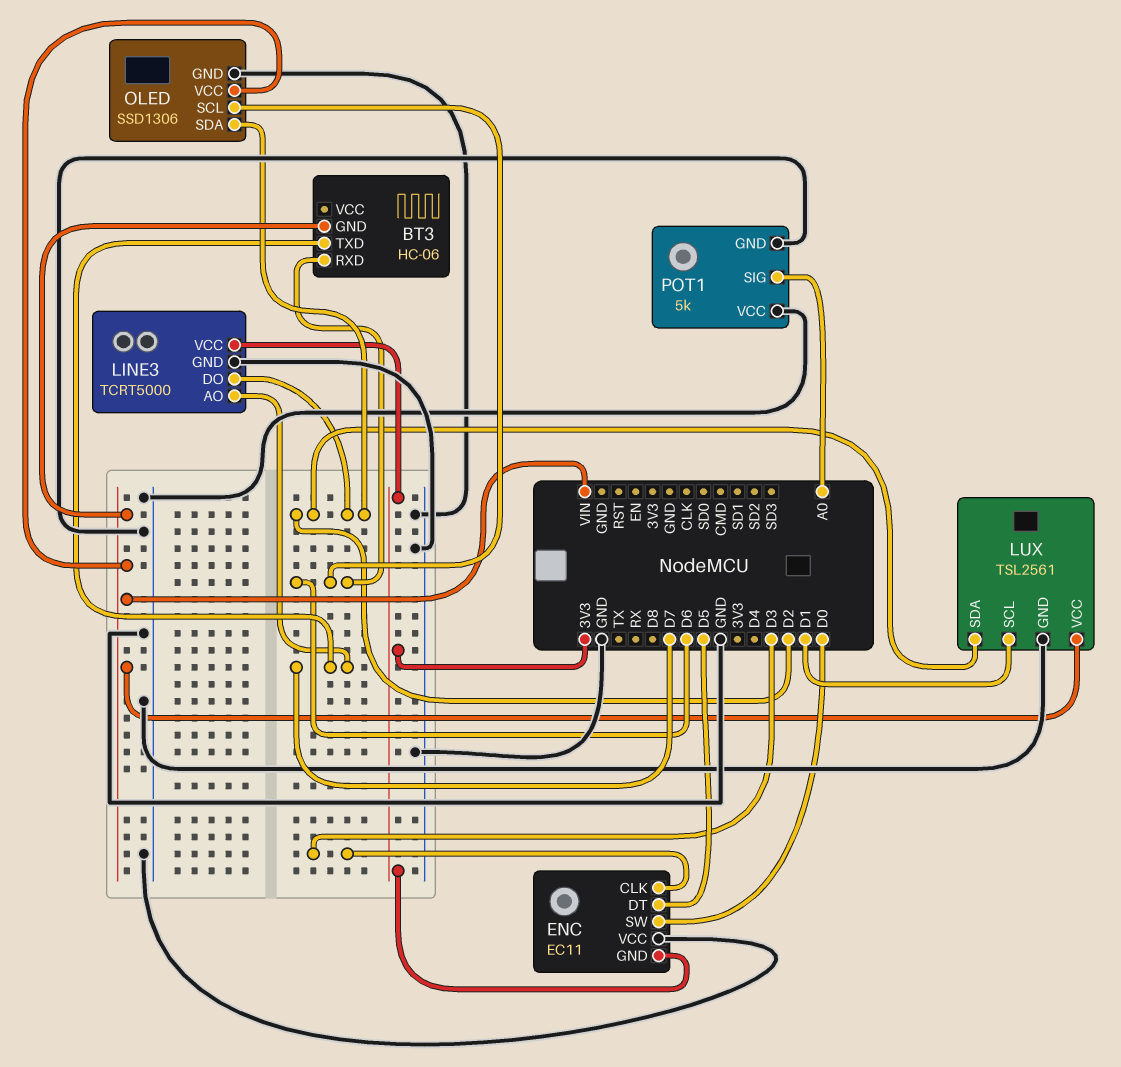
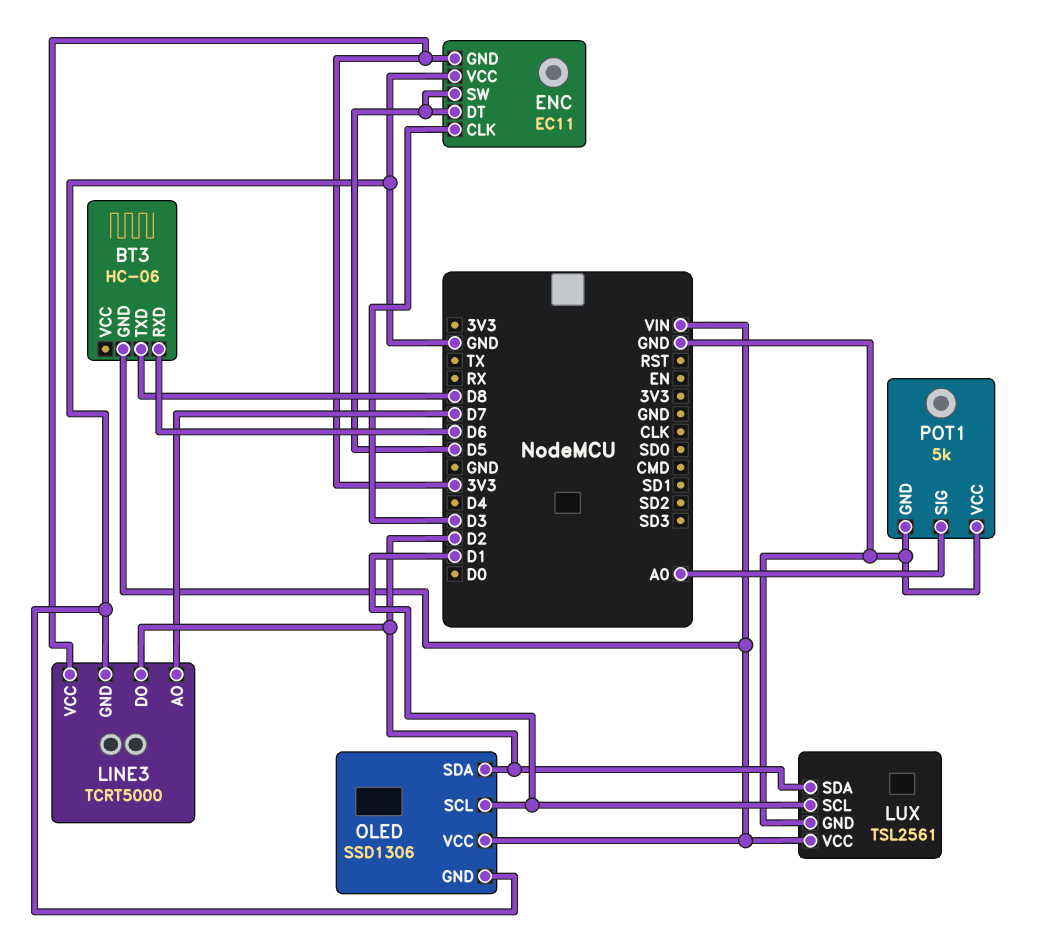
BT3 pin TXD: D7 -> D8
ENC pin SW: D0 -> D5
OLED pin SCL: D6 -> D1

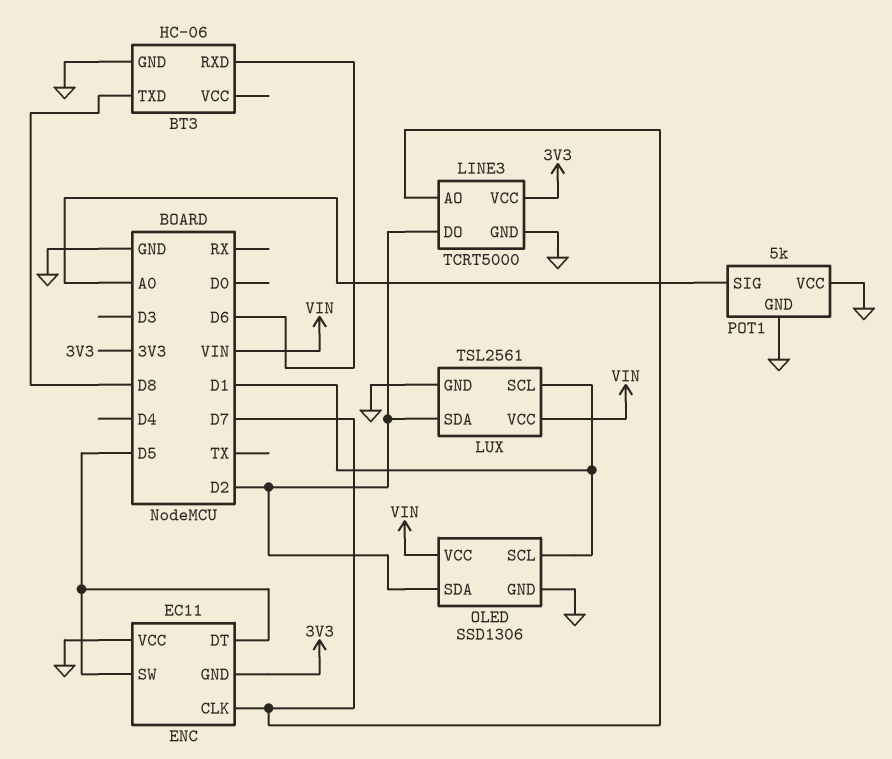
BT3 pin GND: VIN -> GND
ENC pin CLK: D3 -> D7

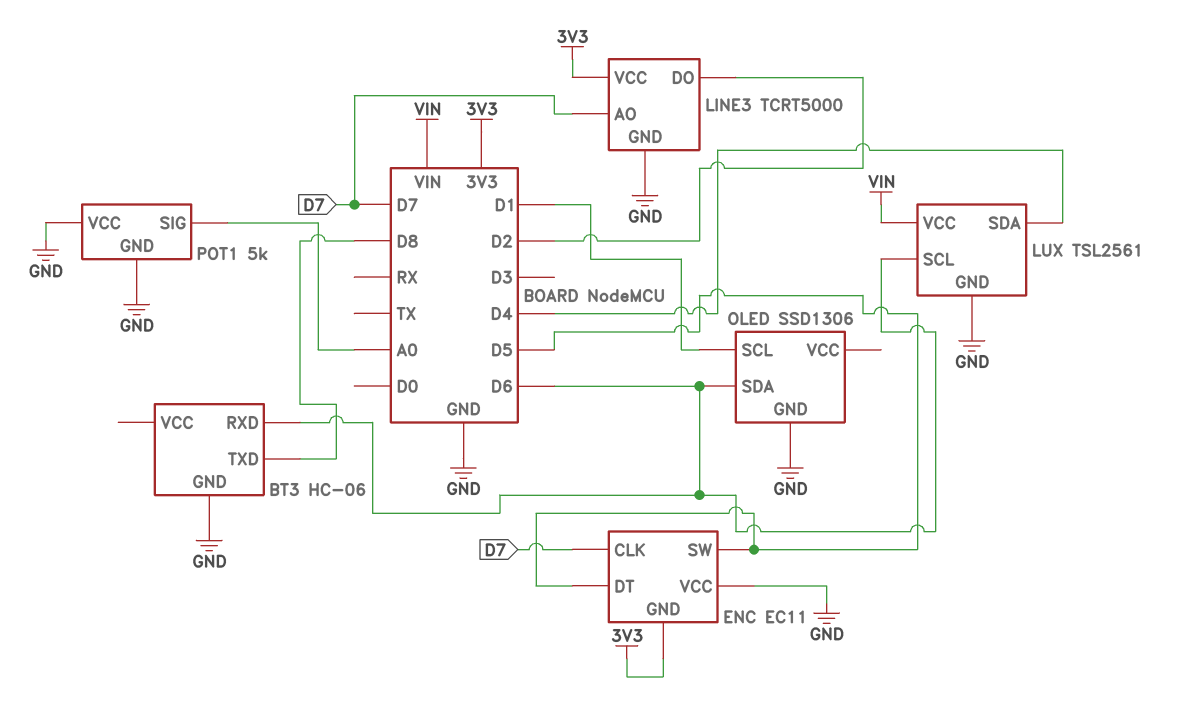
LUX pin SCL: D1 -> D6
LUX pin SDA: D2 -> D4
OLED pin SDA: D2 -> D6
OLED pin VCC: VIN -> none

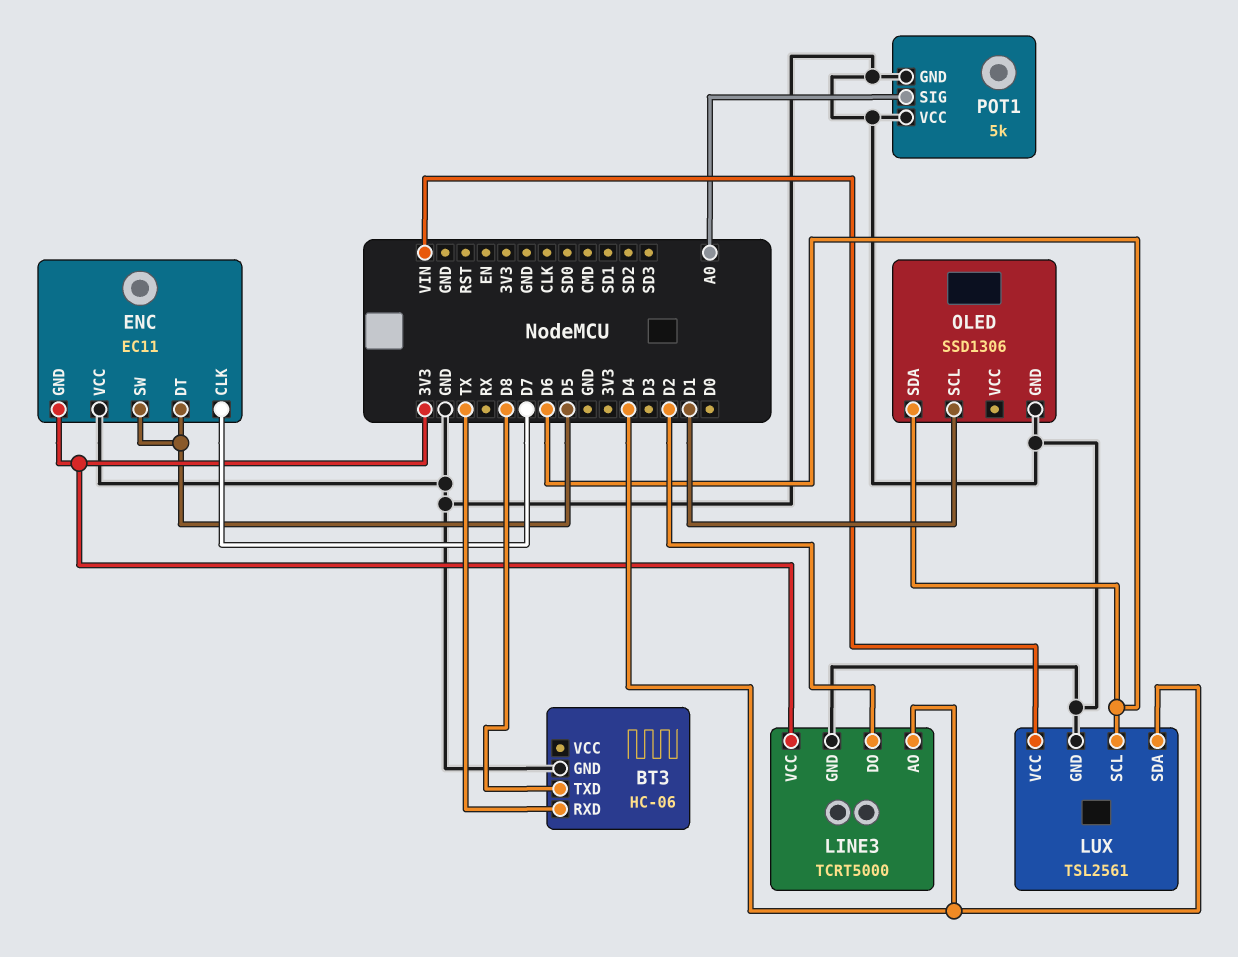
BT3 pin RXD: D6 -> TX
LINE3 pin AO: D7 -> D4

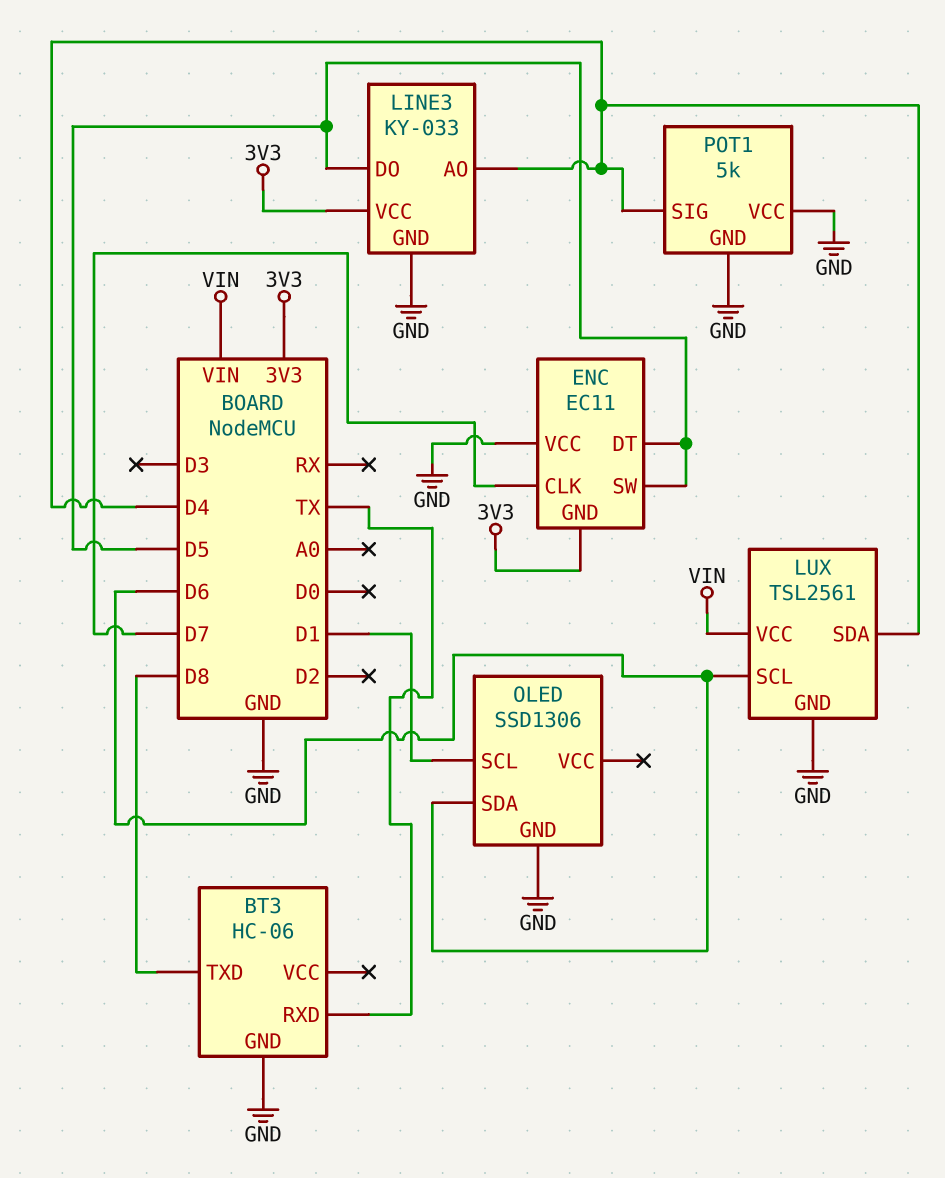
LINE3: TCRT5000 -> KY-033
LINE3 pin DO: D2 -> D5
POT1 pin SIG: A0 -> D4

